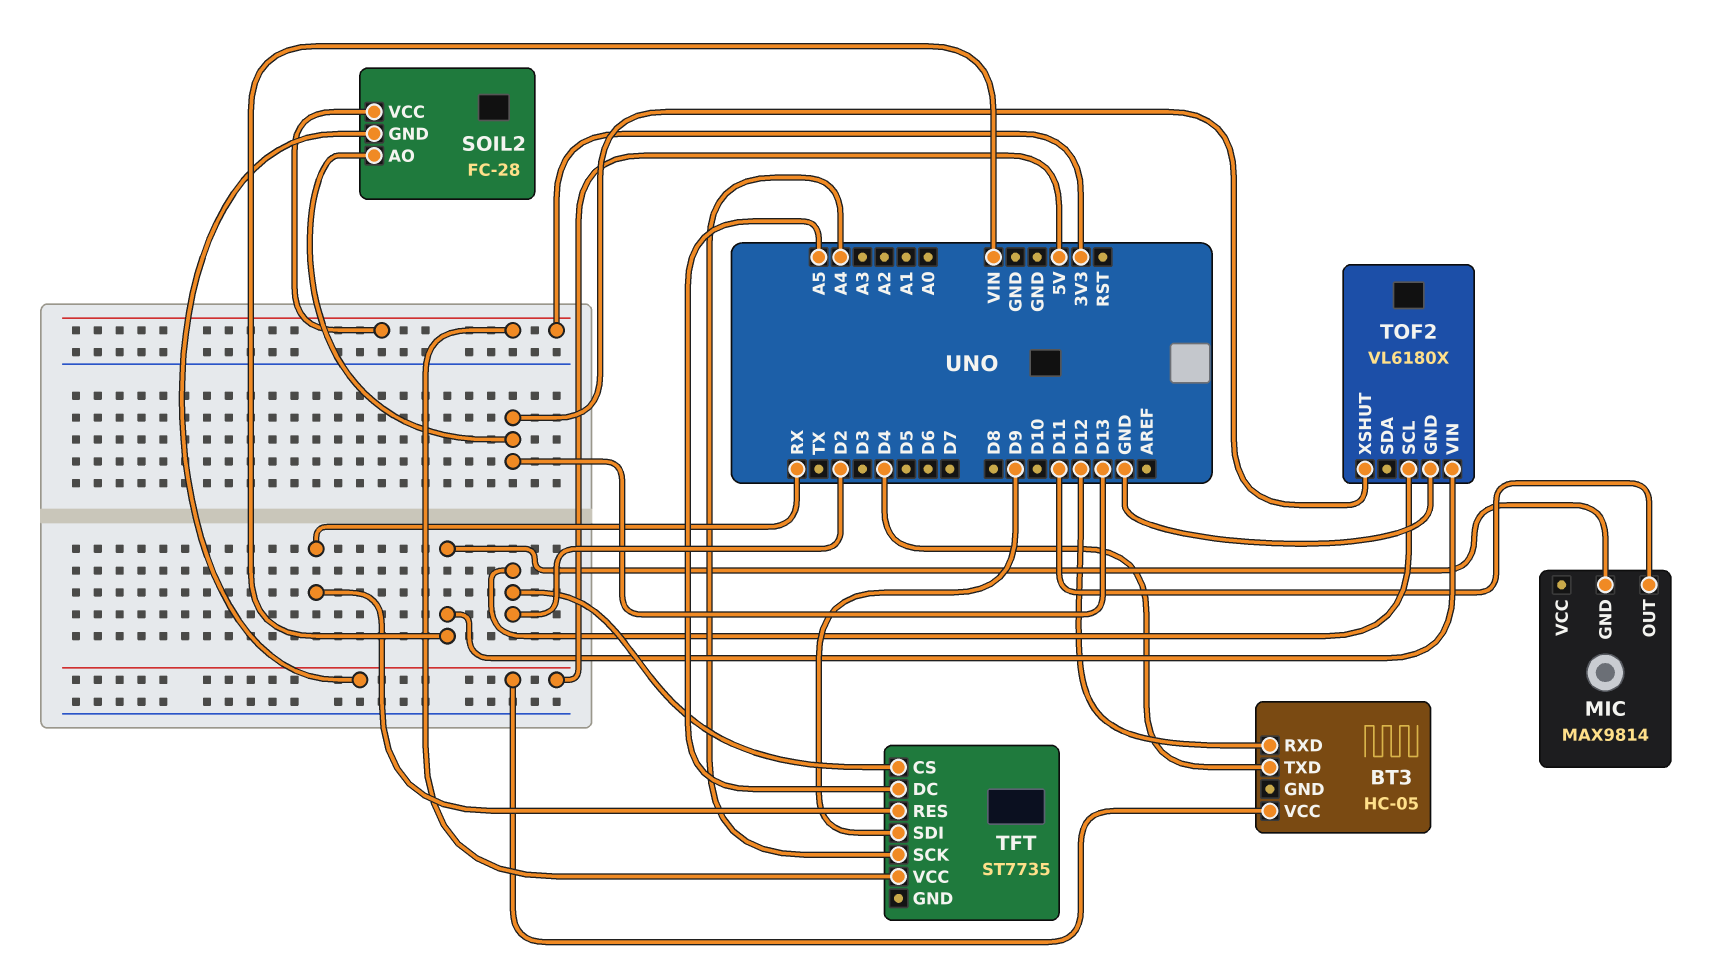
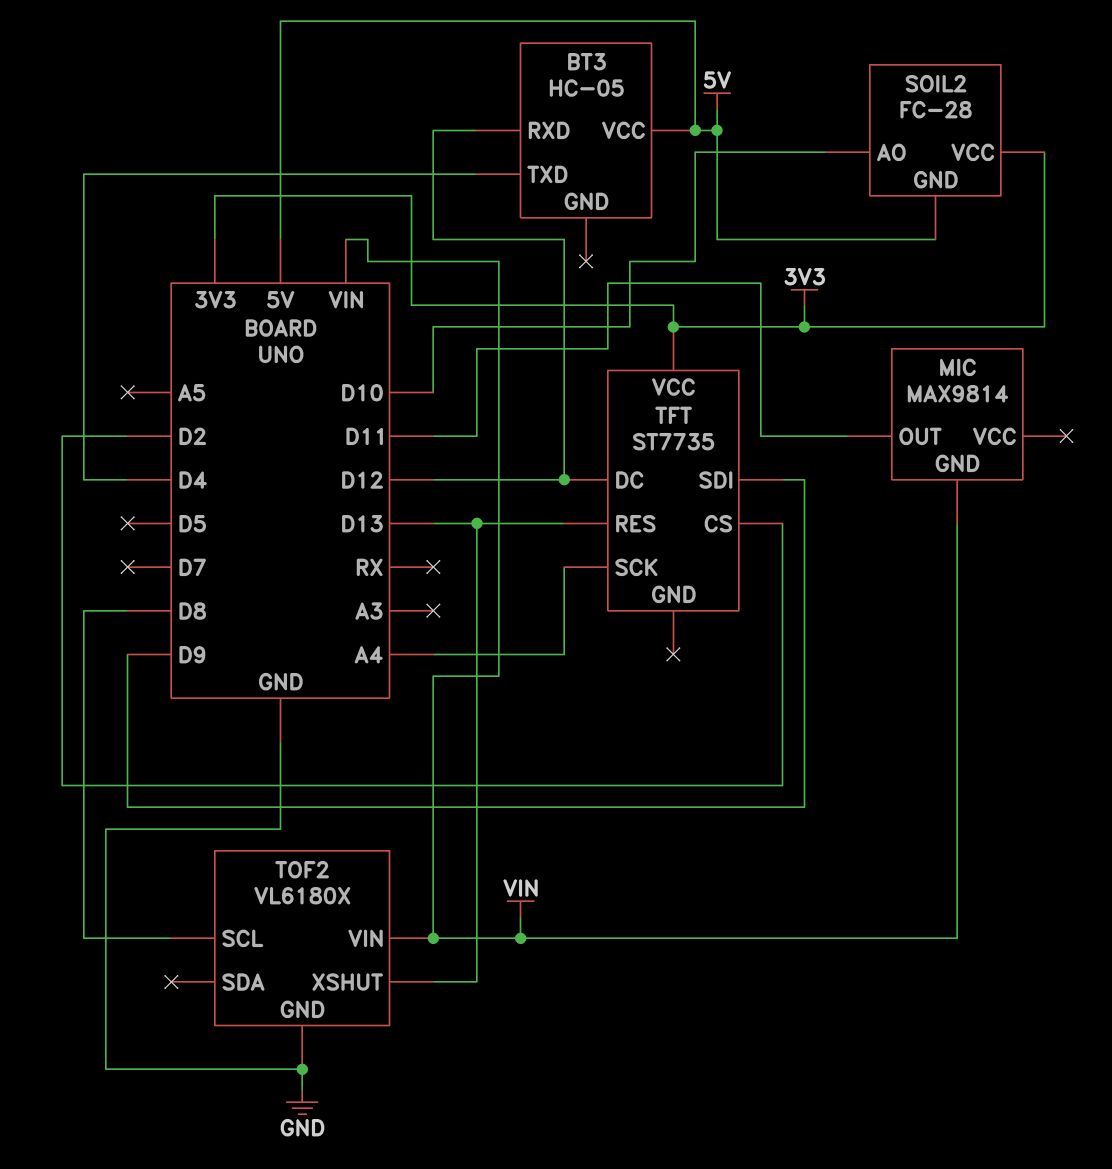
SOIL2 pin AO: D13 -> D10
TFT pin DC: A5 -> D12
TFT pin RES: RX -> D13
TOF2 pin SCL: D2 -> D8

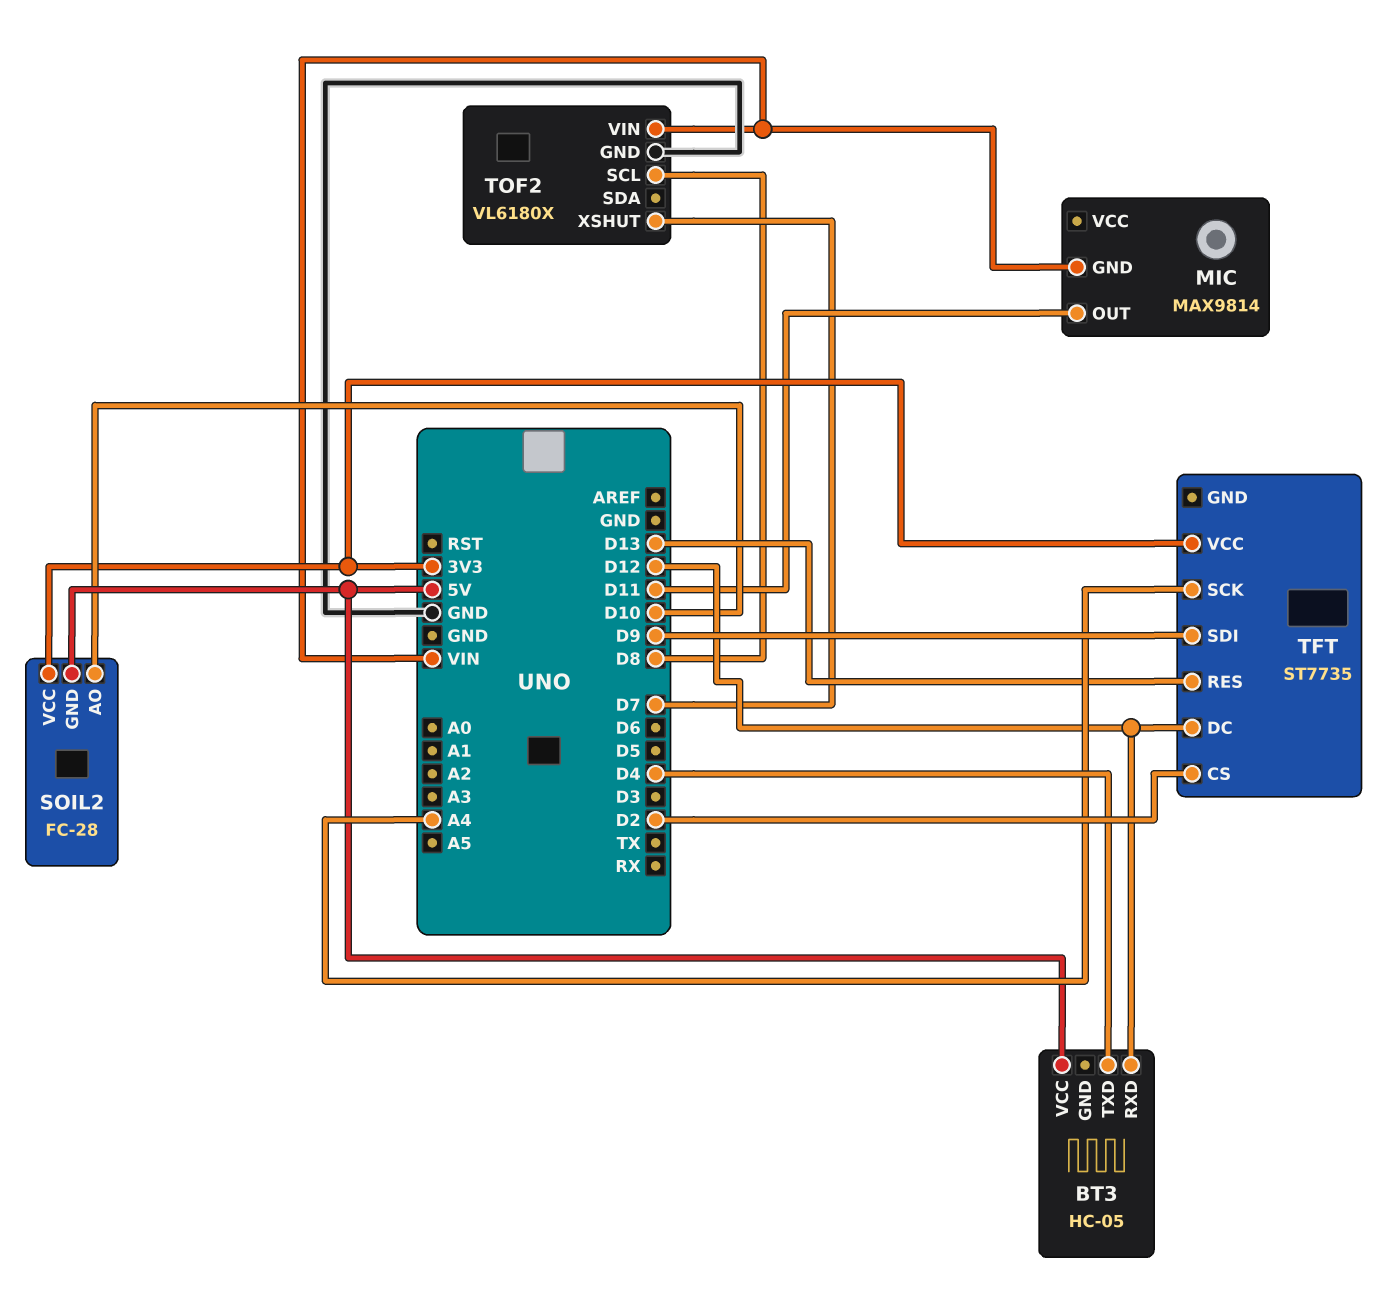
TOF2 pin XSHUT: D13 -> D7

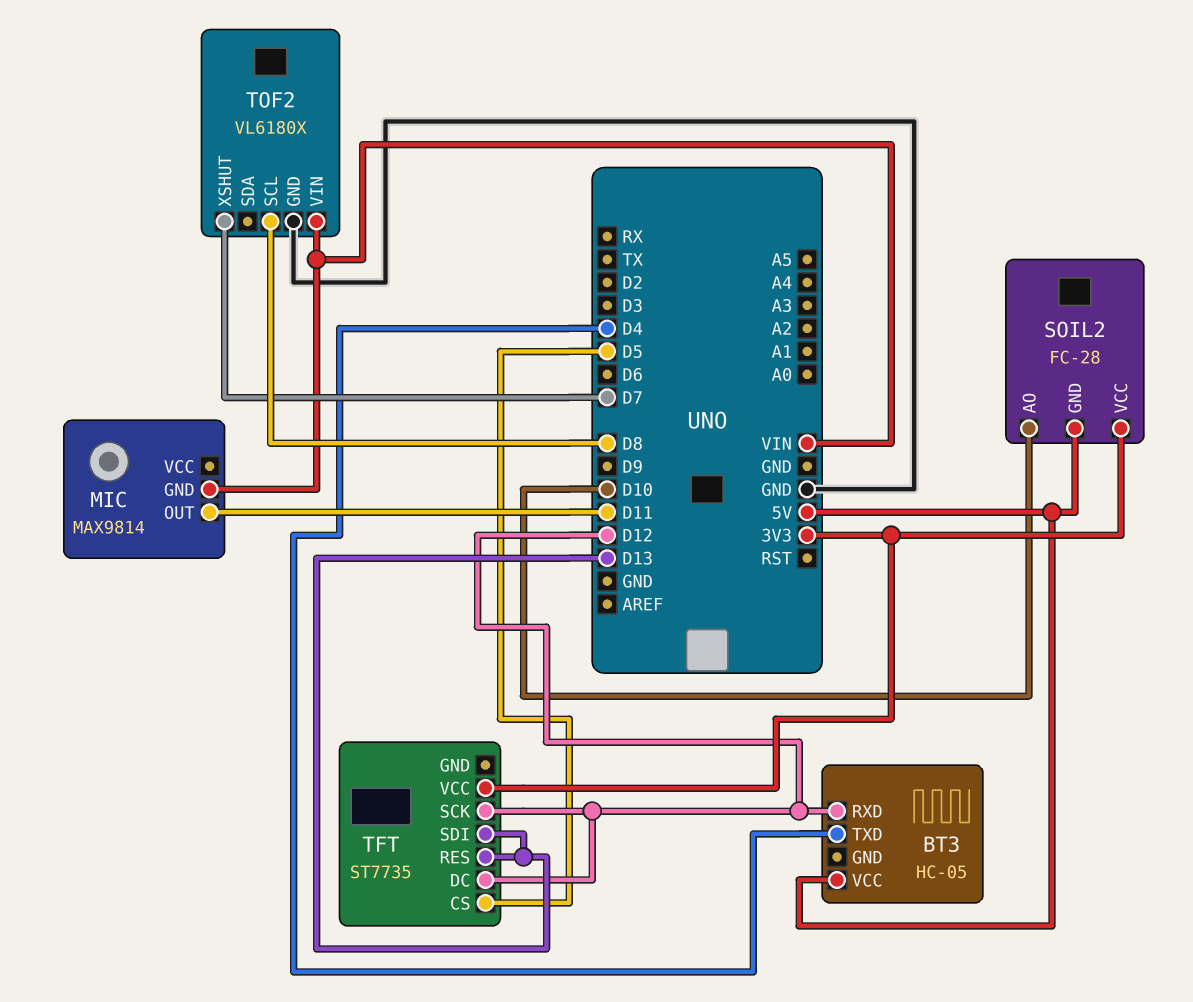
TFT pin CS: D2 -> D5
TFT pin SCK: A4 -> D12
TFT pin SDI: D9 -> D13

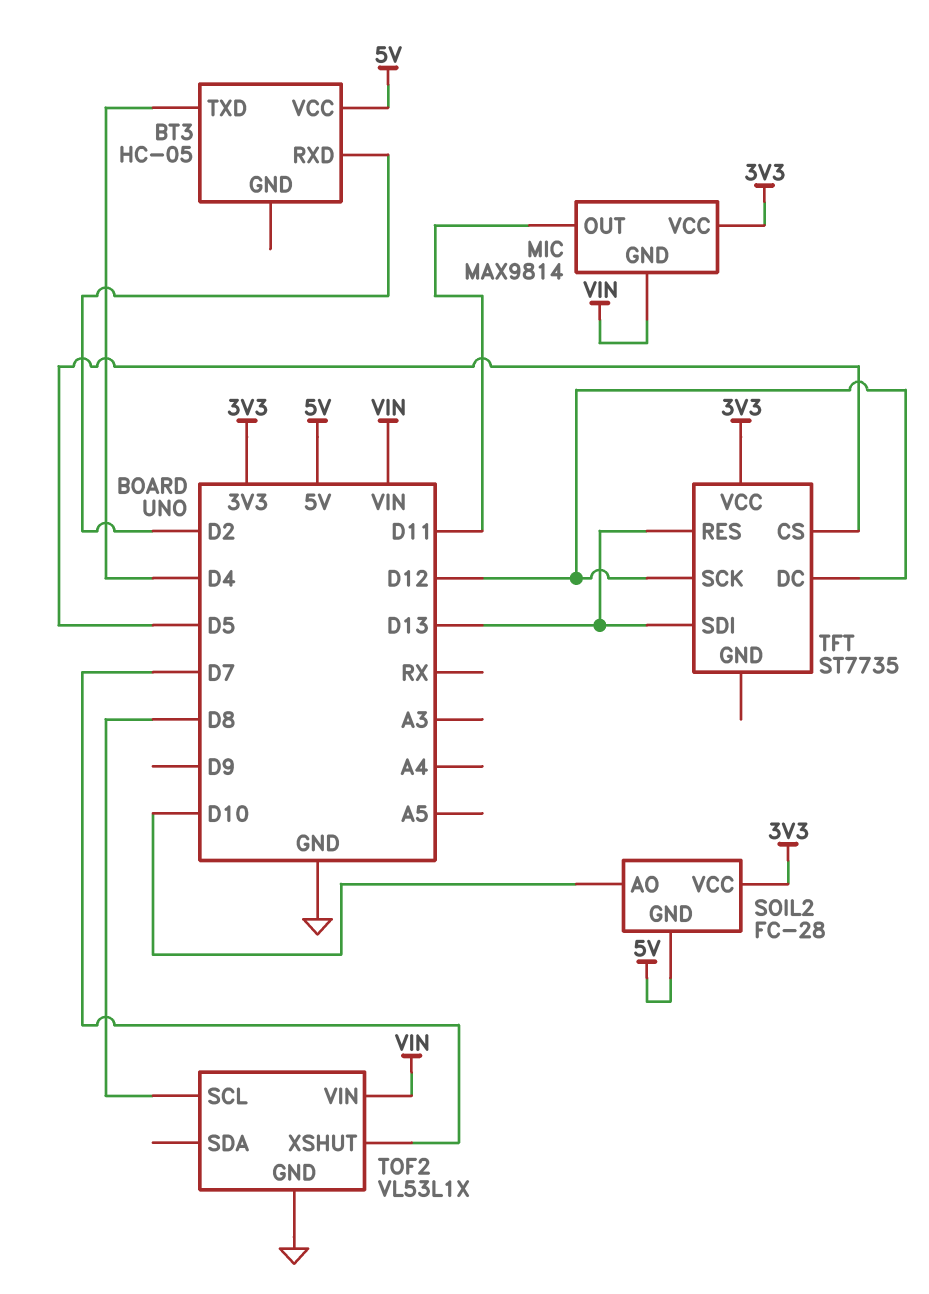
BT3 pin RXD: D12 -> D2
MIC pin VCC: none -> 3V3
TOF2: VL6180X -> VL53L1X

